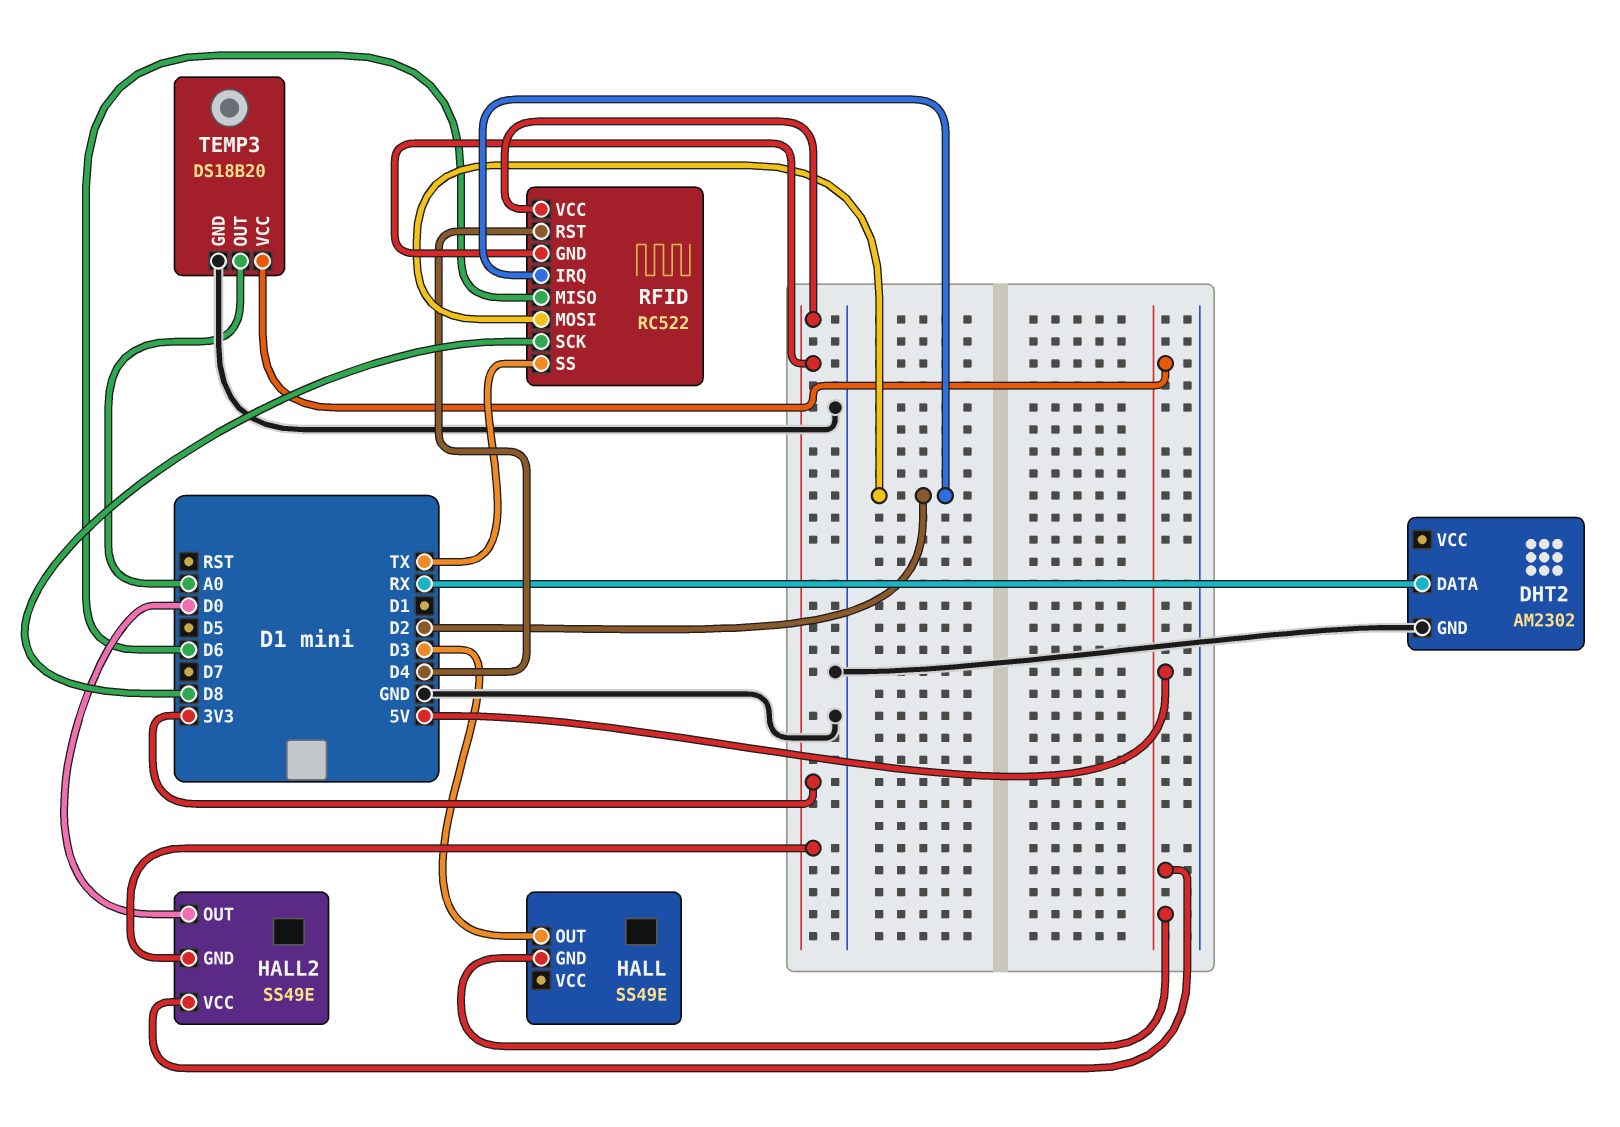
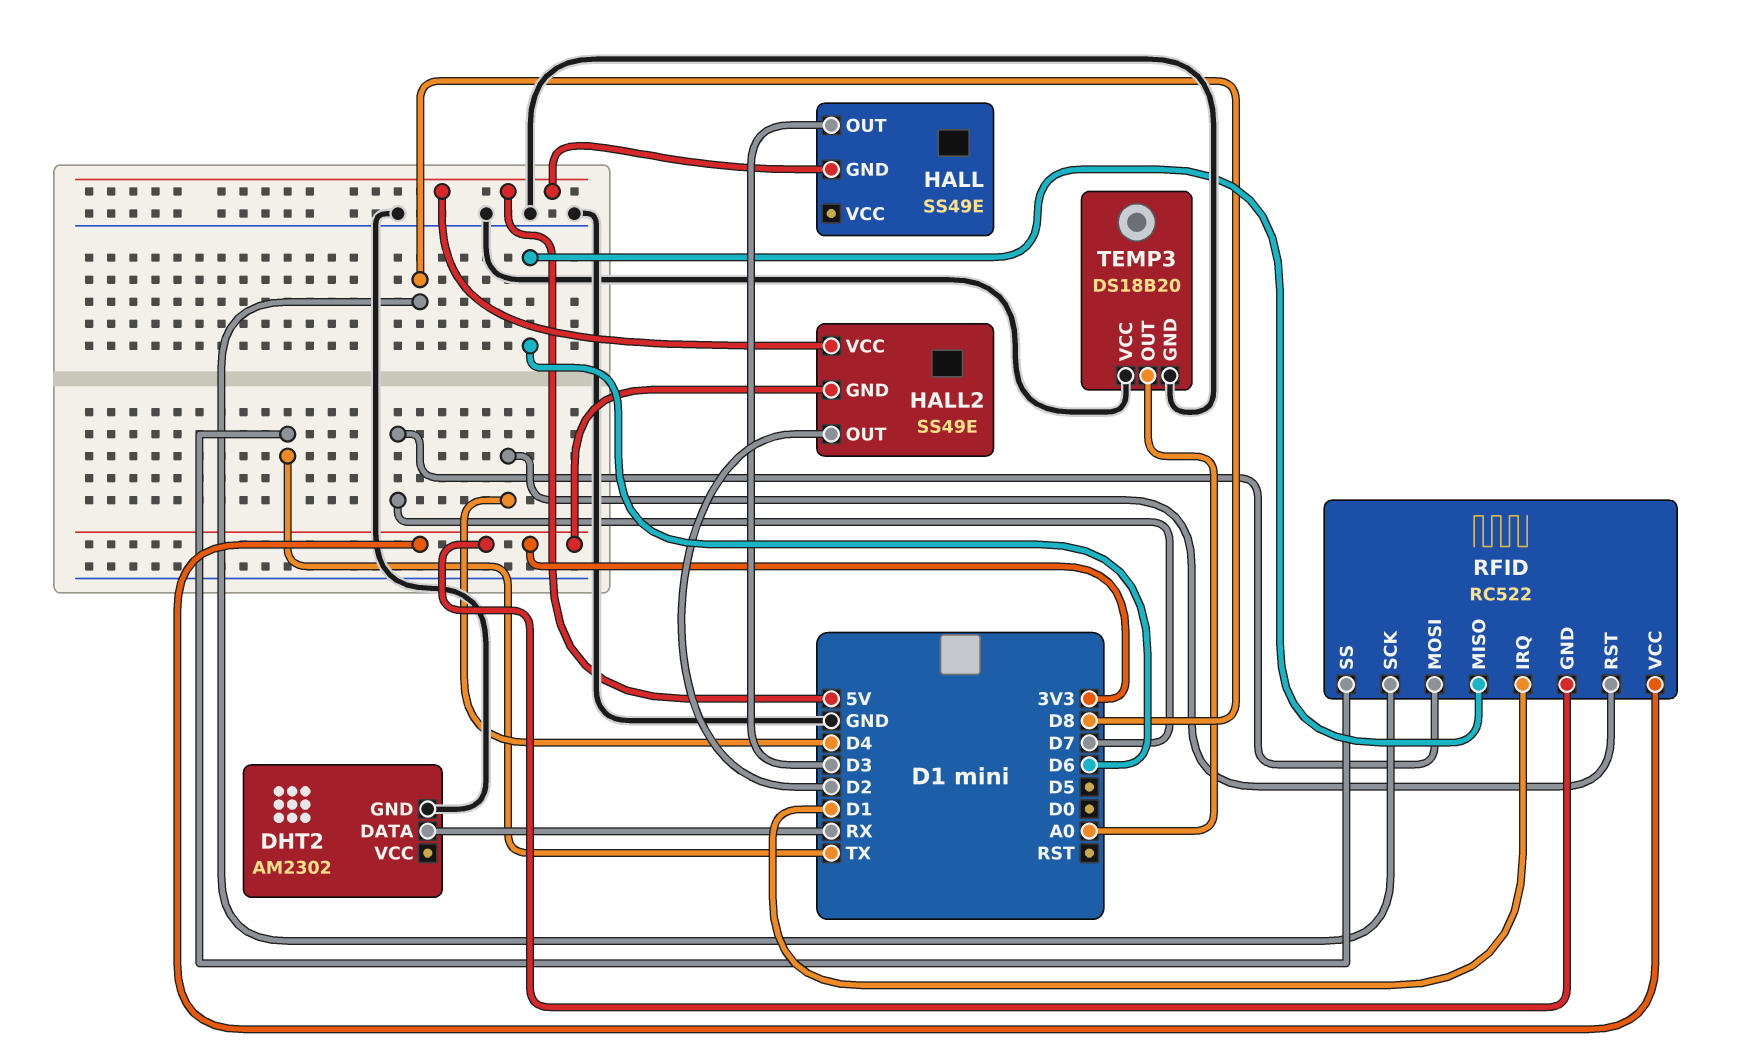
HALL2 pin OUT: D0 -> D2
RFID pin IRQ: D2 -> D1
RFID pin MOSI: D2 -> D7
TEMP3 pin VCC: 5V -> GND

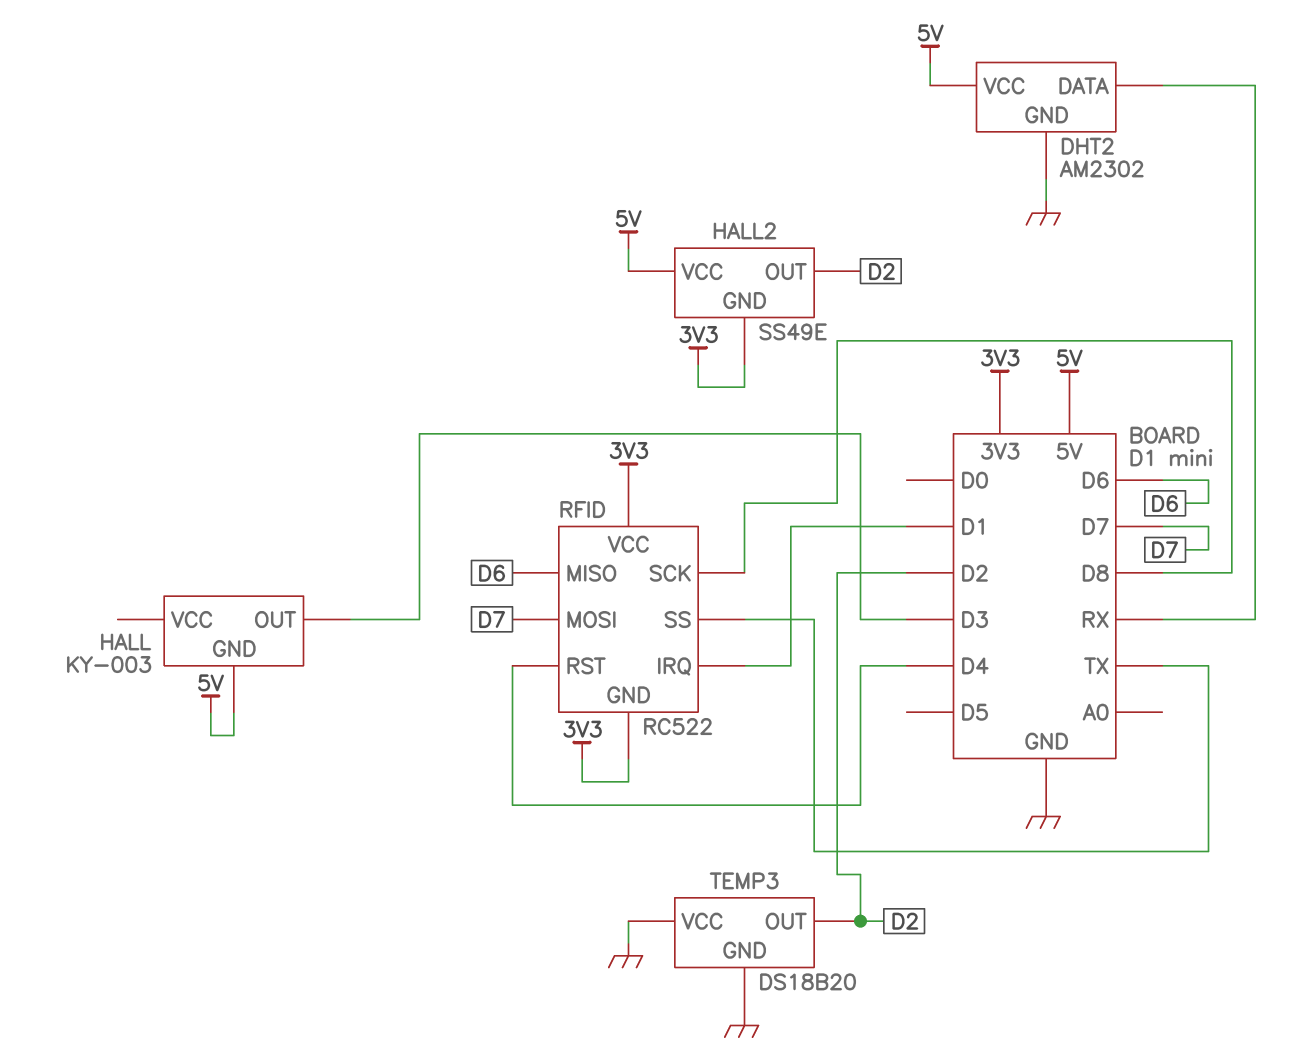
DHT2 pin VCC: none -> 5V
HALL: SS49E -> KY-003
TEMP3 pin OUT: A0 -> D2

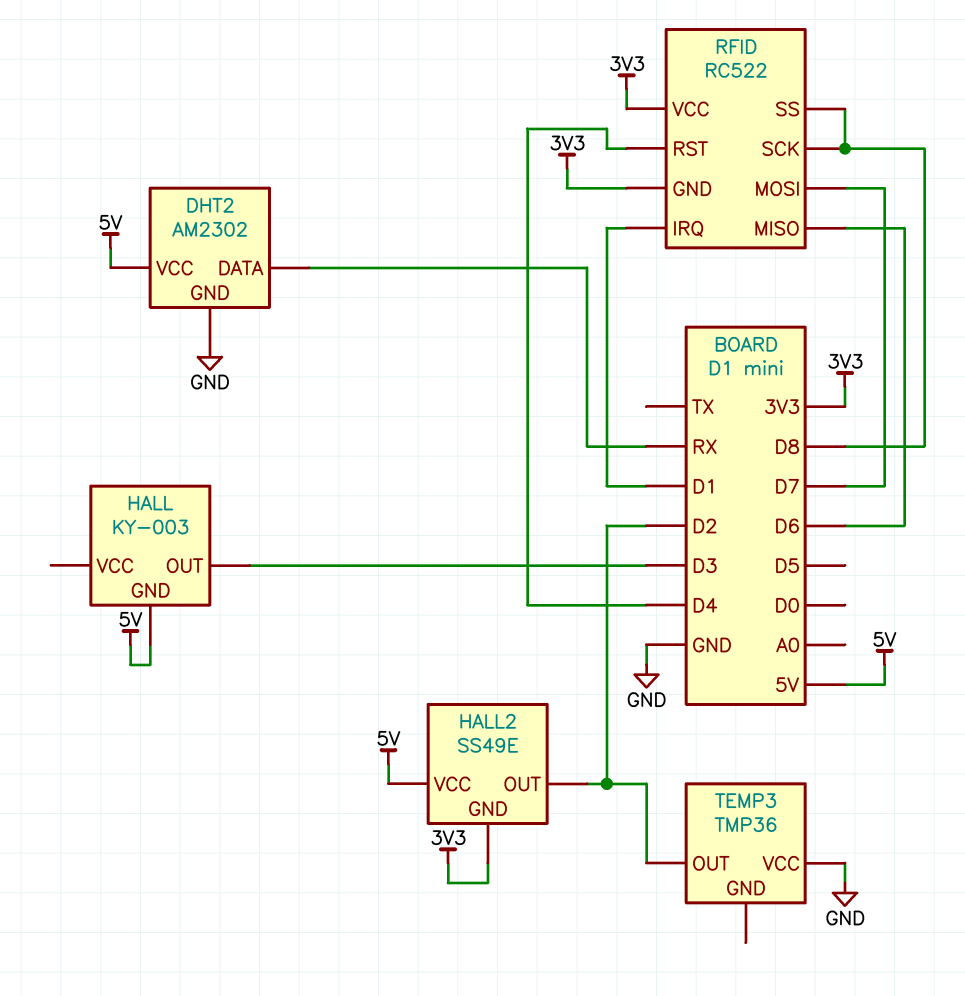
RFID pin SS: TX -> D8
TEMP3: DS18B20 -> TMP36
TEMP3 pin GND: GND -> none

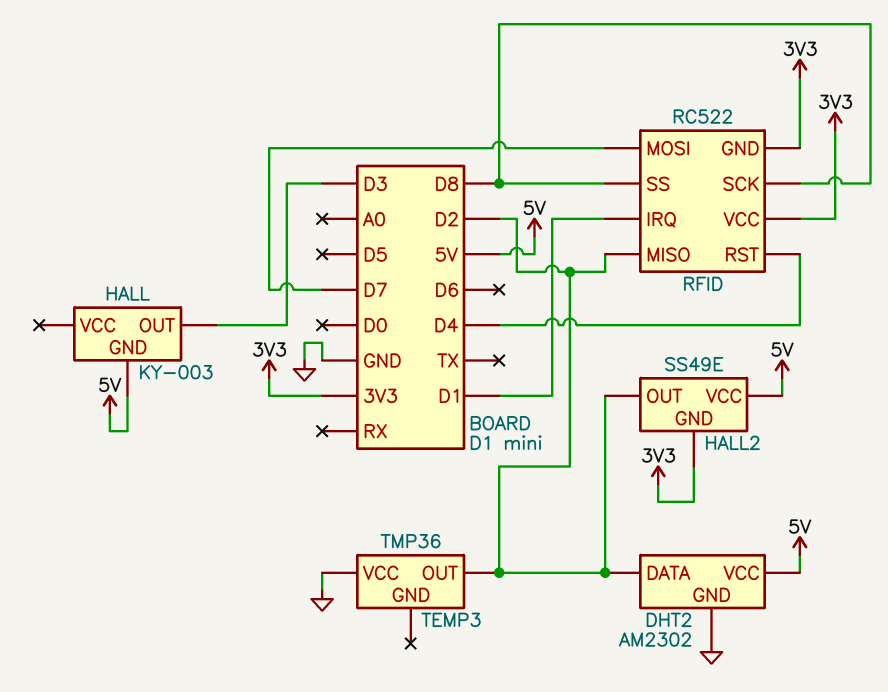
DHT2 pin DATA: RX -> D2
RFID pin MISO: D6 -> D2

